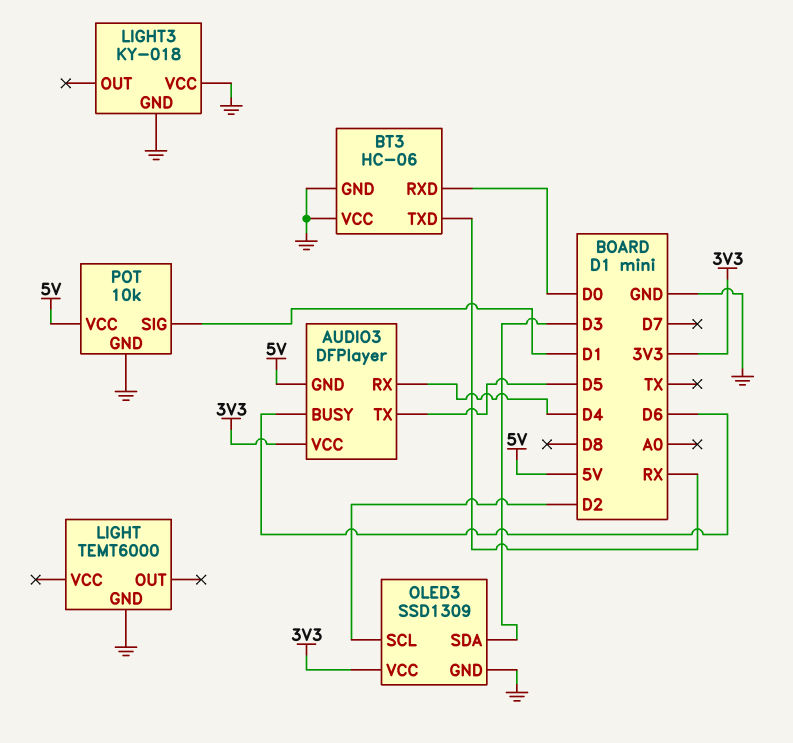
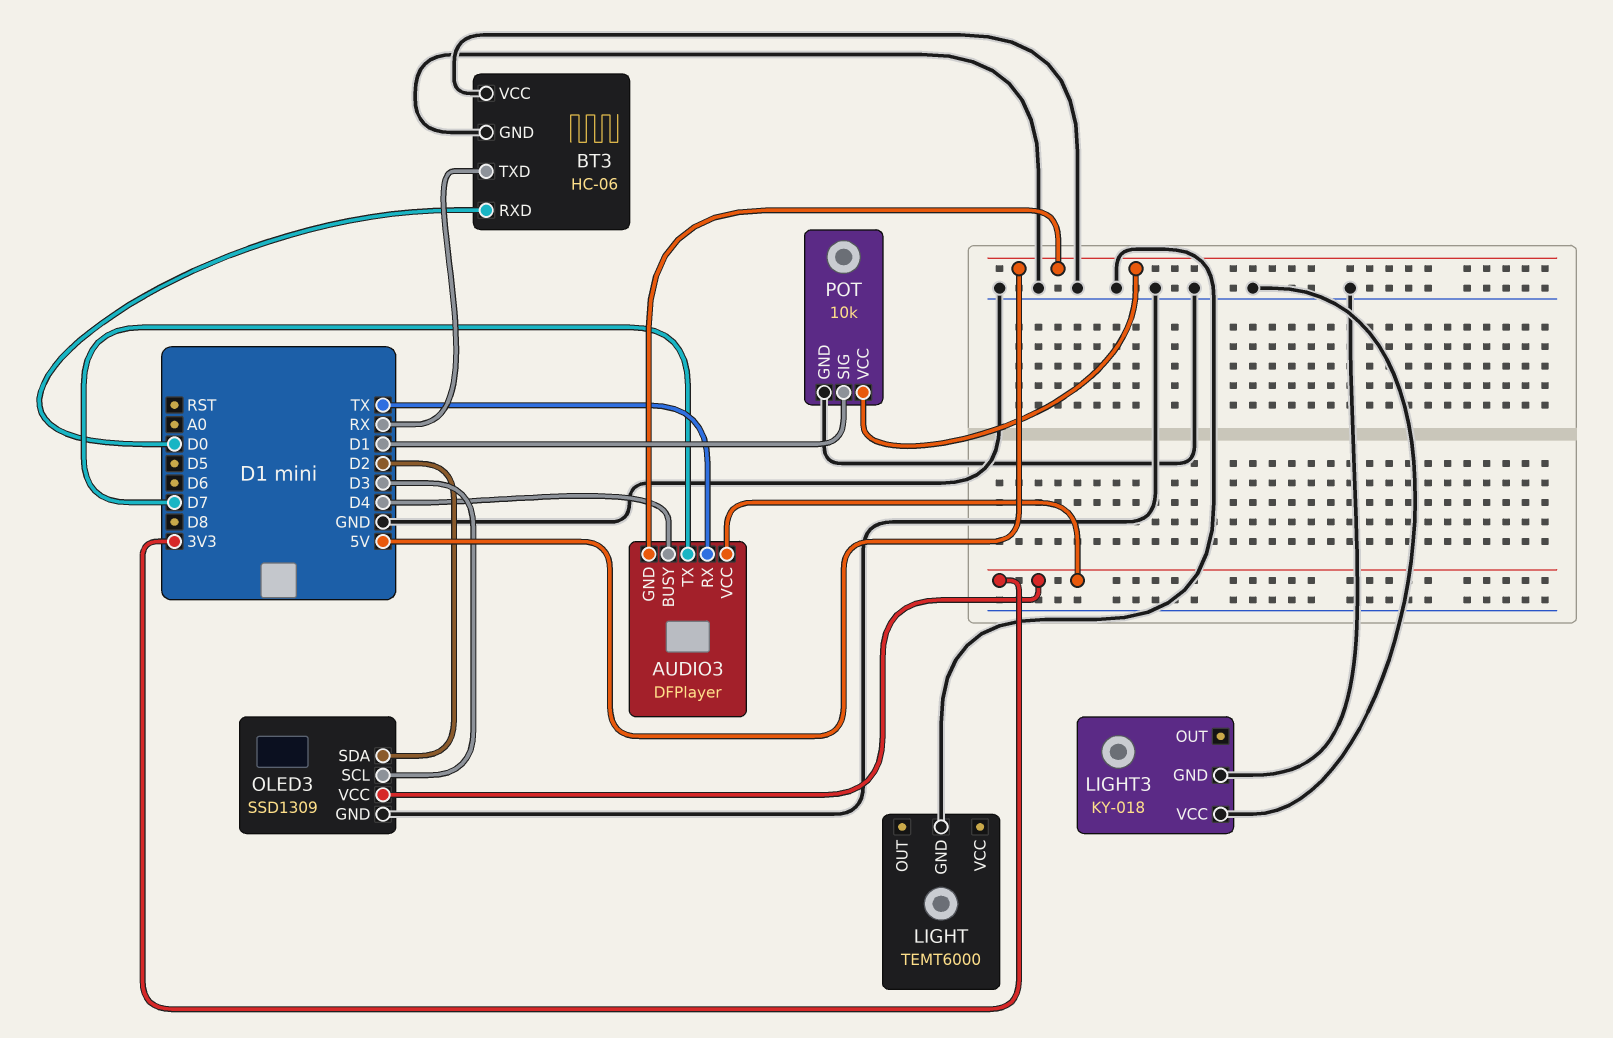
AUDIO3 pin BUSY: D6 -> D4
AUDIO3 pin RX: D4 -> TX
AUDIO3 pin TX: D5 -> D7
OLED3 pin SCL: D2 -> D3
OLED3 pin SDA: D3 -> D2

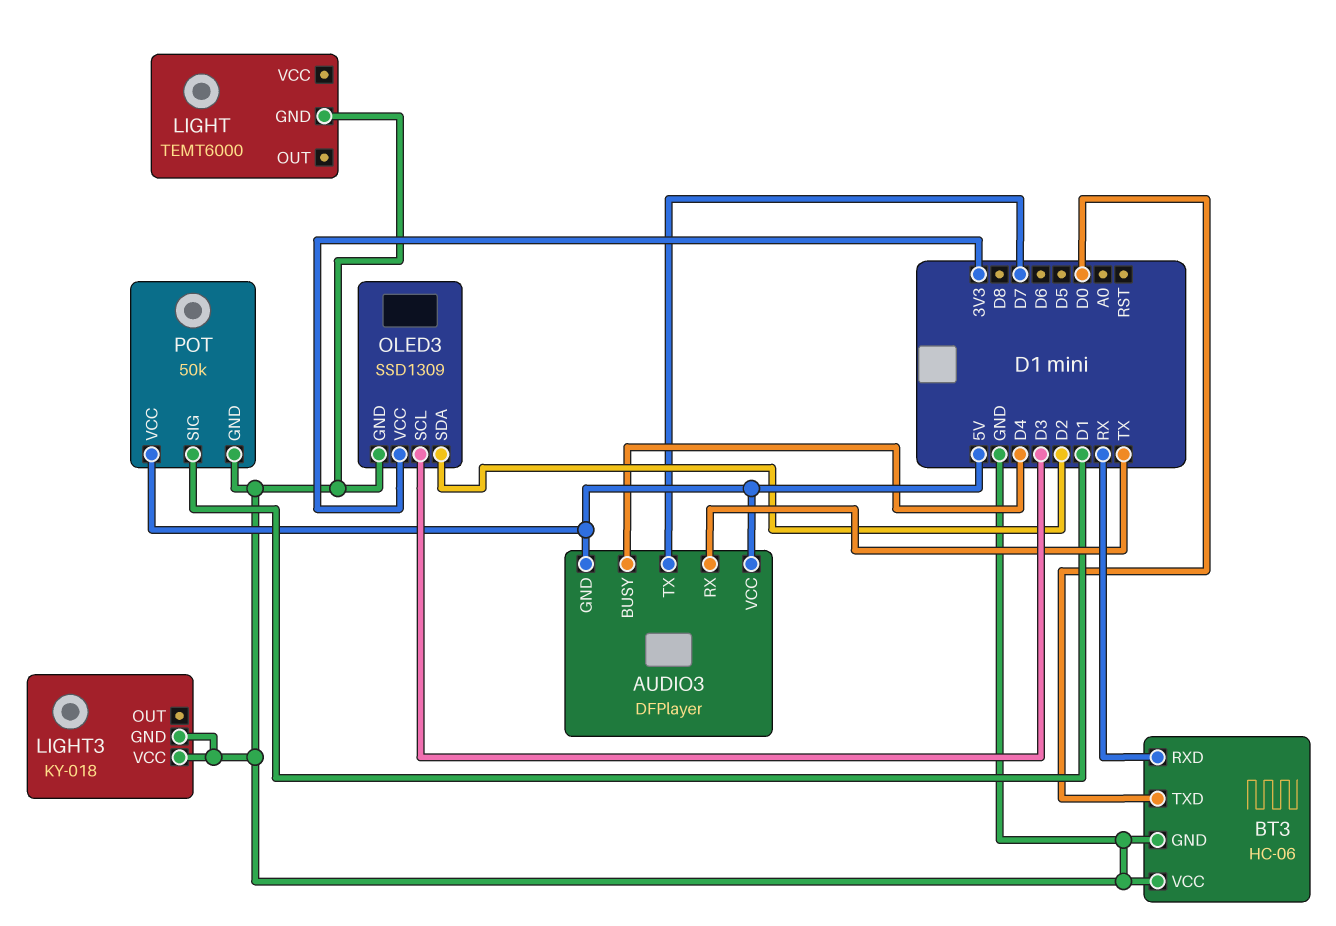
AUDIO3 pin VCC: 3V3 -> 5V
BT3 pin RXD: D0 -> RX
BT3 pin TXD: RX -> D0
POT: 10k -> 50k

